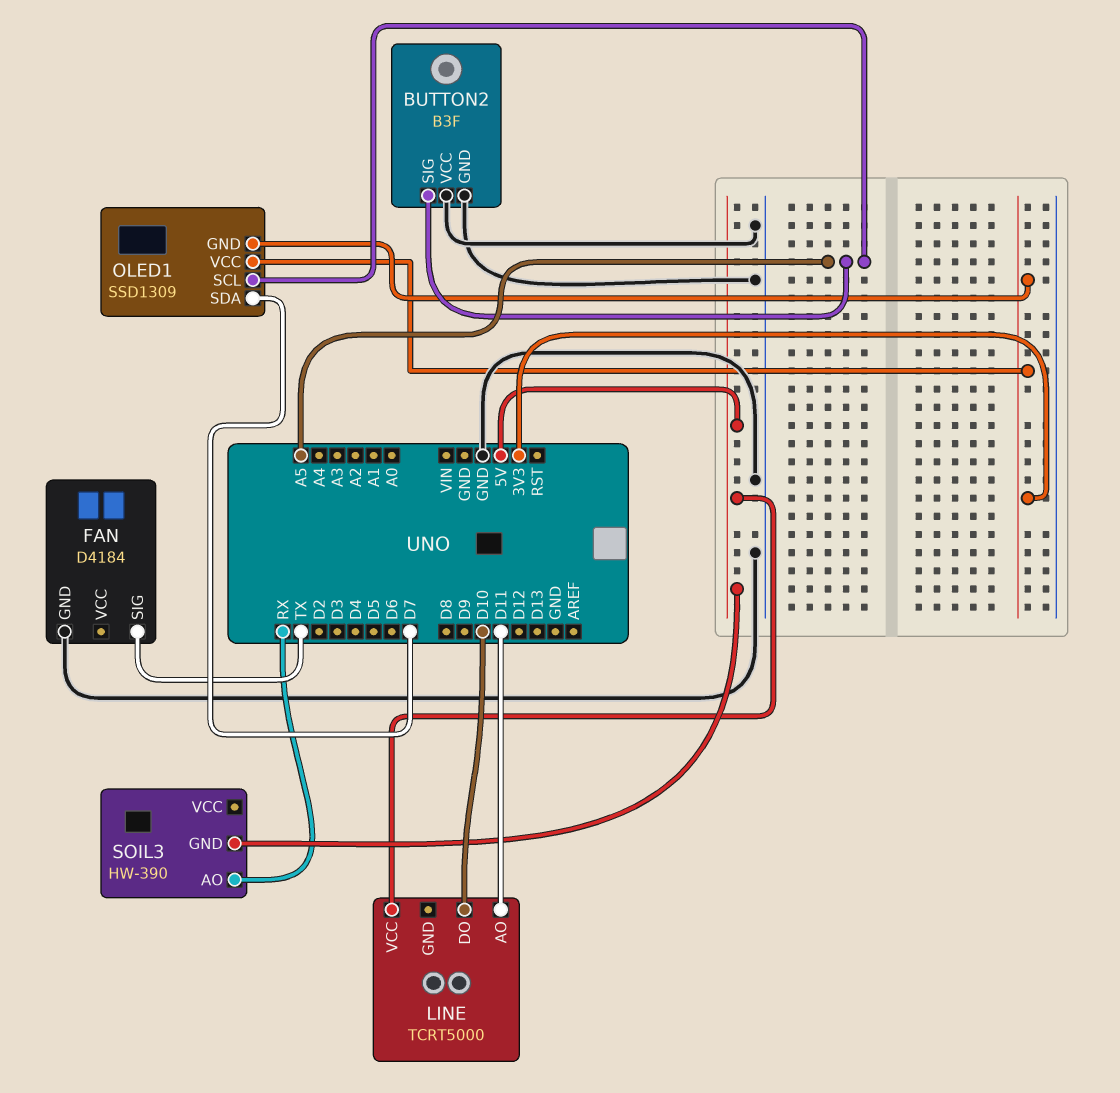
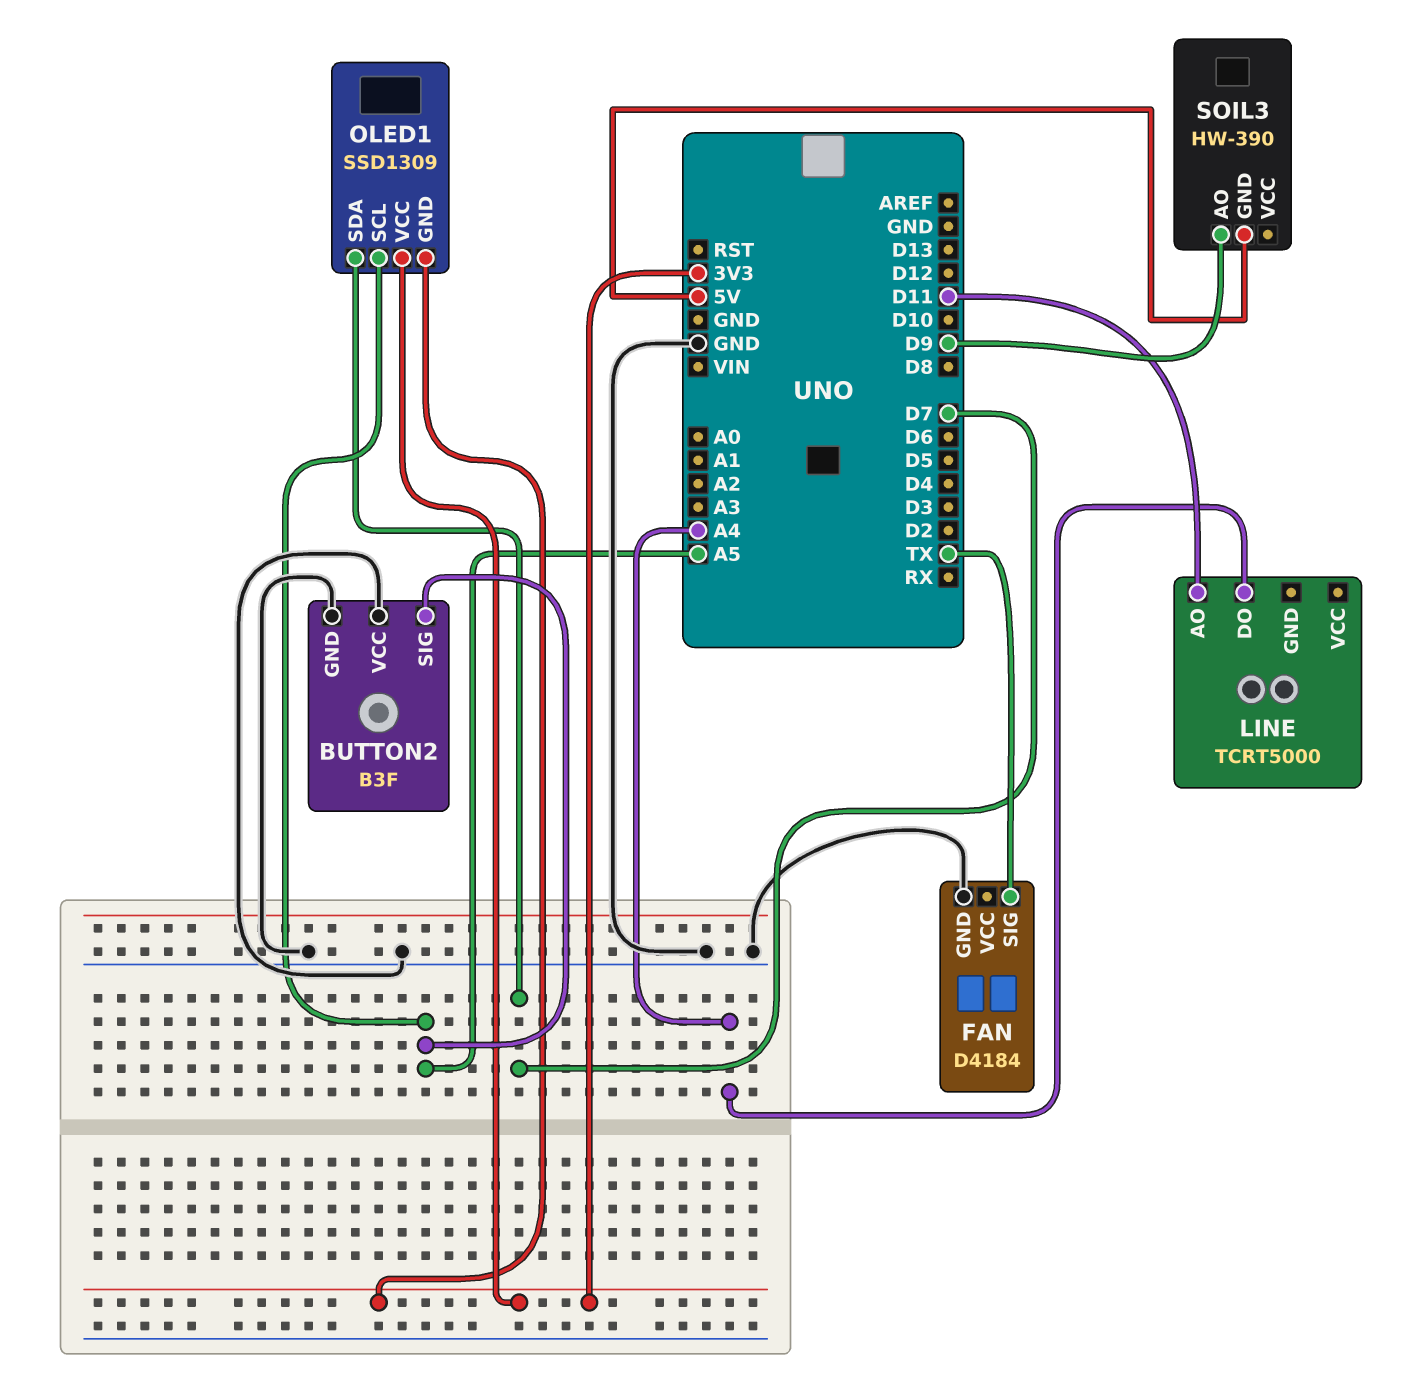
LINE pin DO: D10 -> A4
LINE pin VCC: 5V -> none
SOIL3 pin AO: RX -> D9

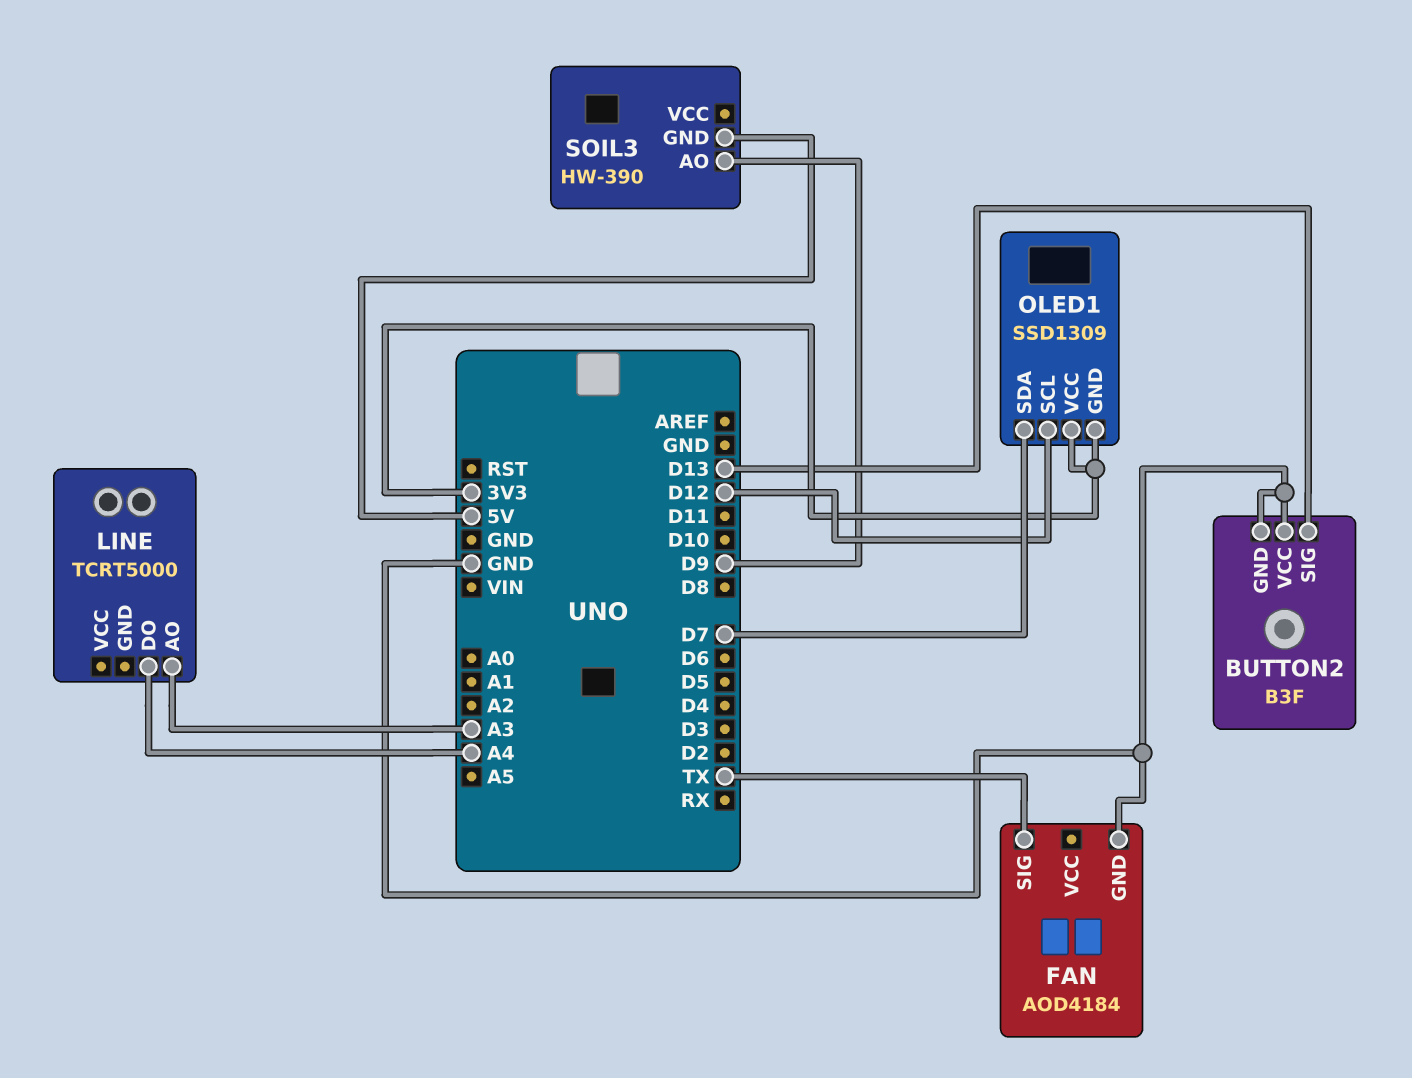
BUTTON2 pin SIG: A5 -> D13
FAN: D4184 -> AOD4184
LINE pin AO: D11 -> A3
OLED1 pin SCL: A5 -> D12

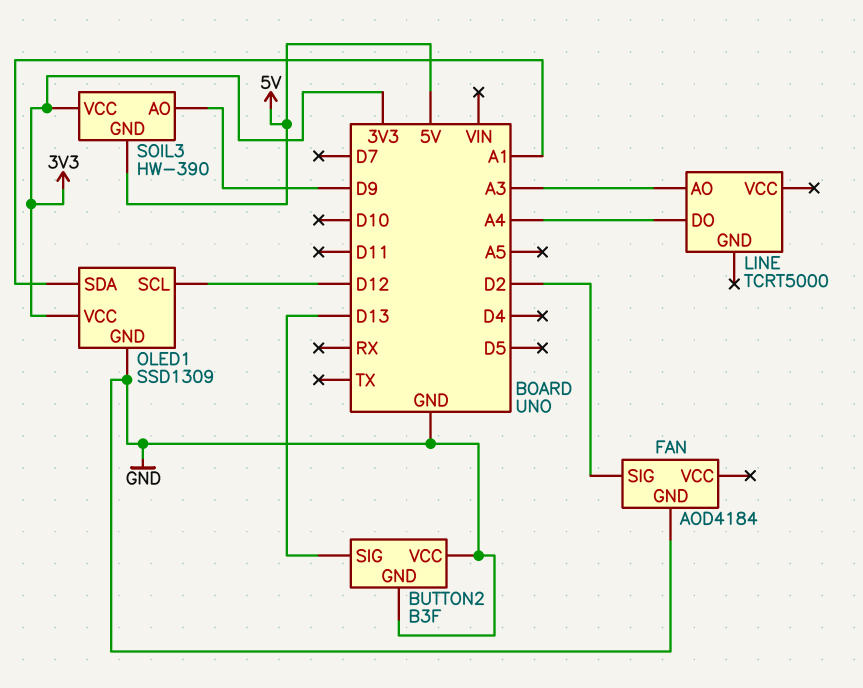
FAN pin SIG: TX -> D2
OLED1 pin GND: 3V3 -> GND
OLED1 pin SDA: D7 -> A1
SOIL3 pin VCC: none -> 3V3

